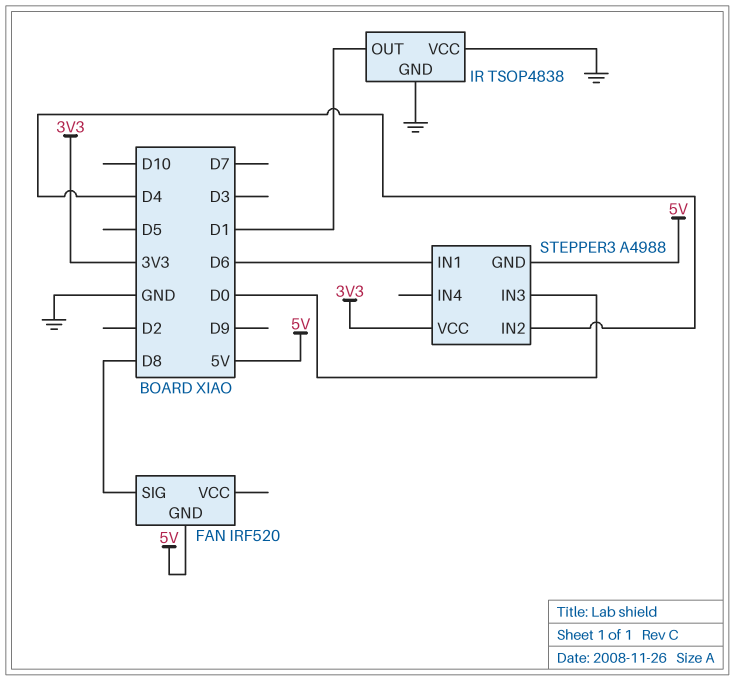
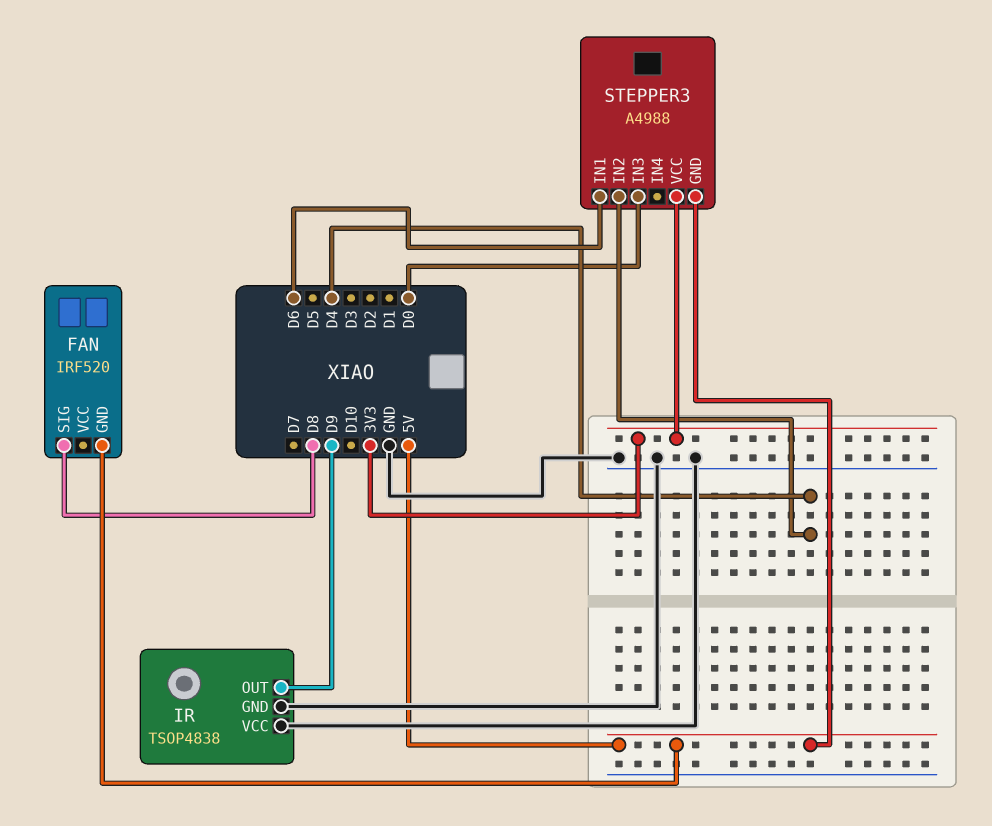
IR pin OUT: D1 -> D9

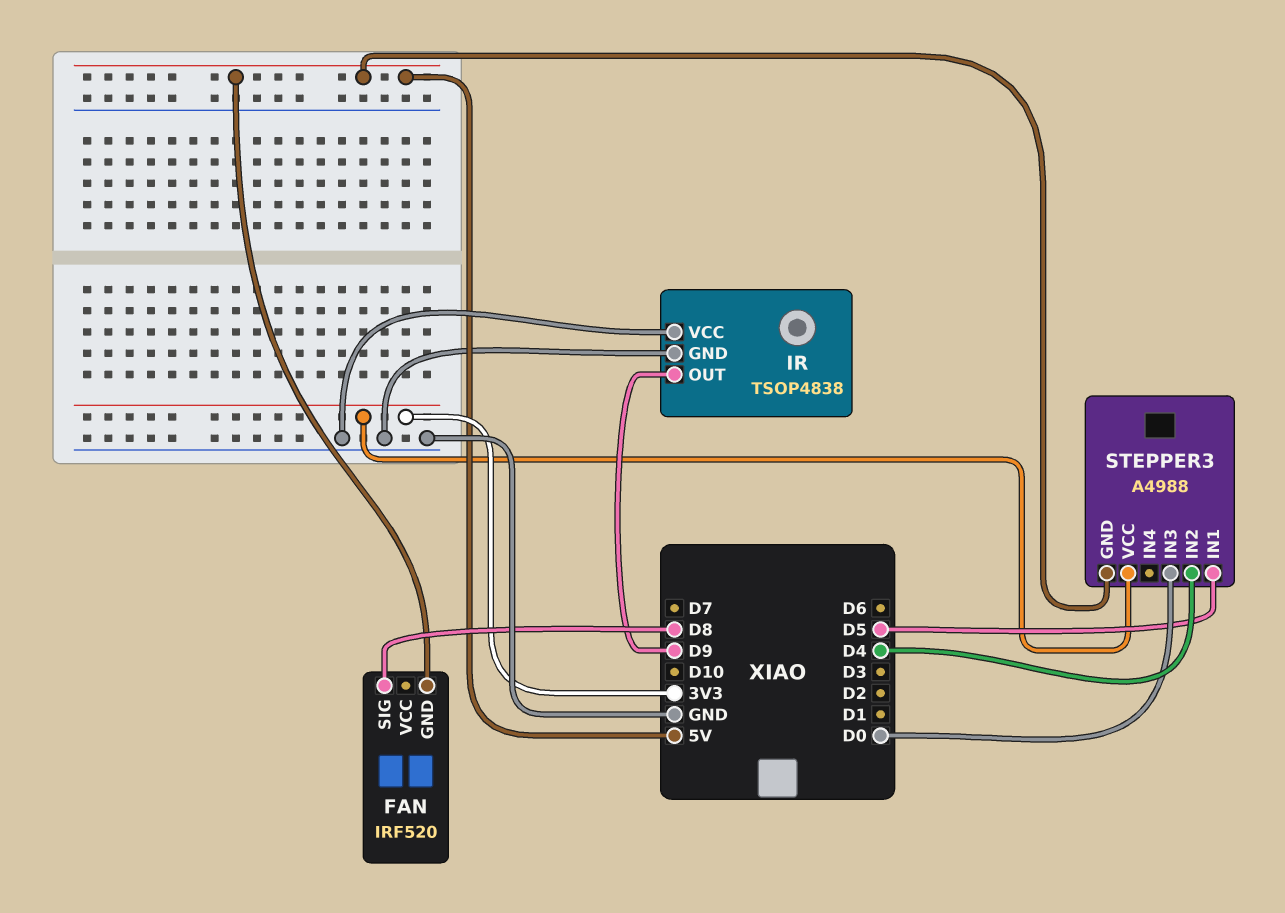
STEPPER3 pin IN1: D6 -> D5

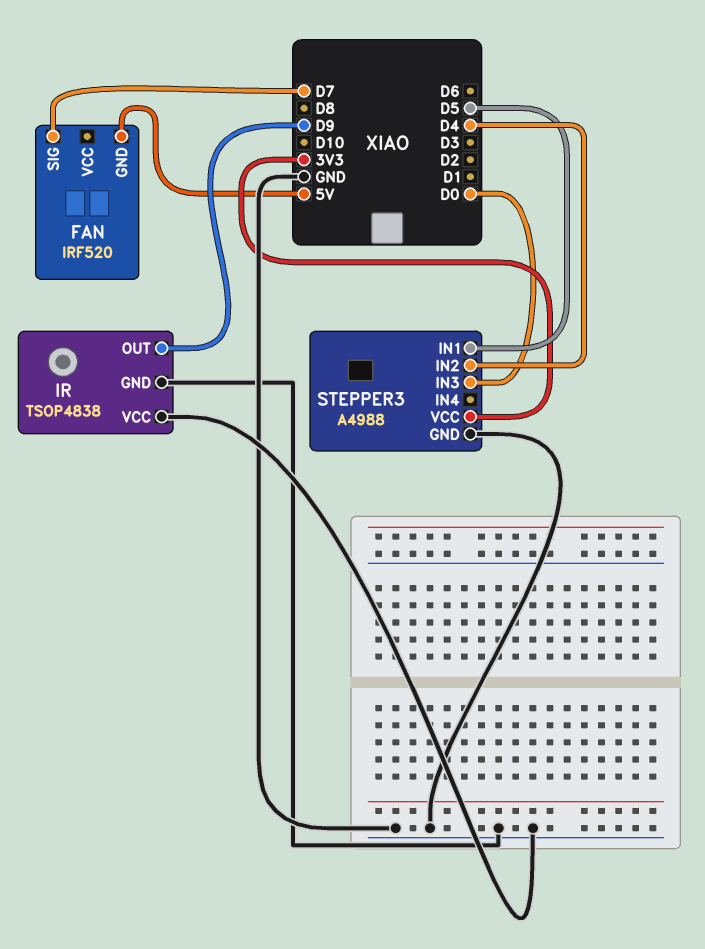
FAN pin SIG: D8 -> D7
STEPPER3 pin GND: 5V -> GND

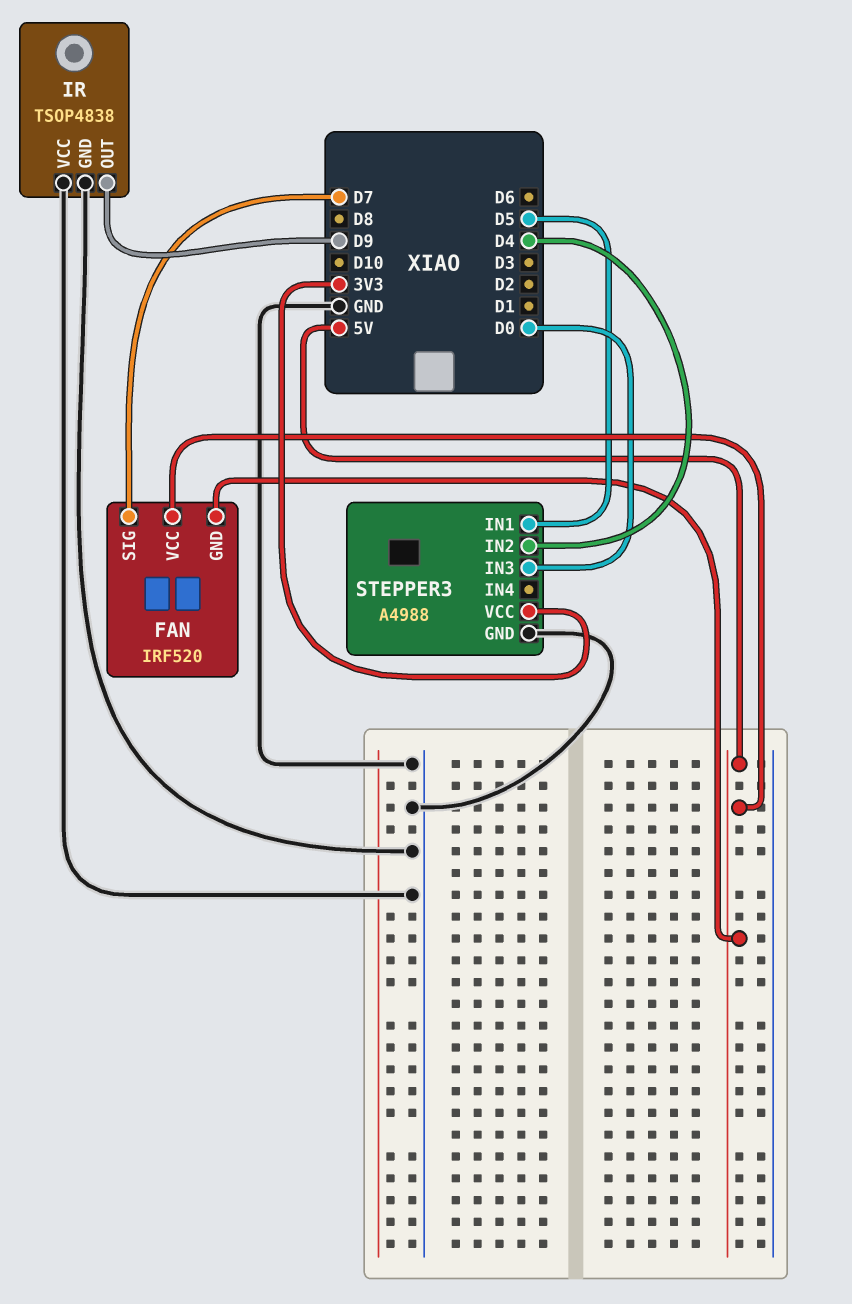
FAN pin VCC: none -> 5V

